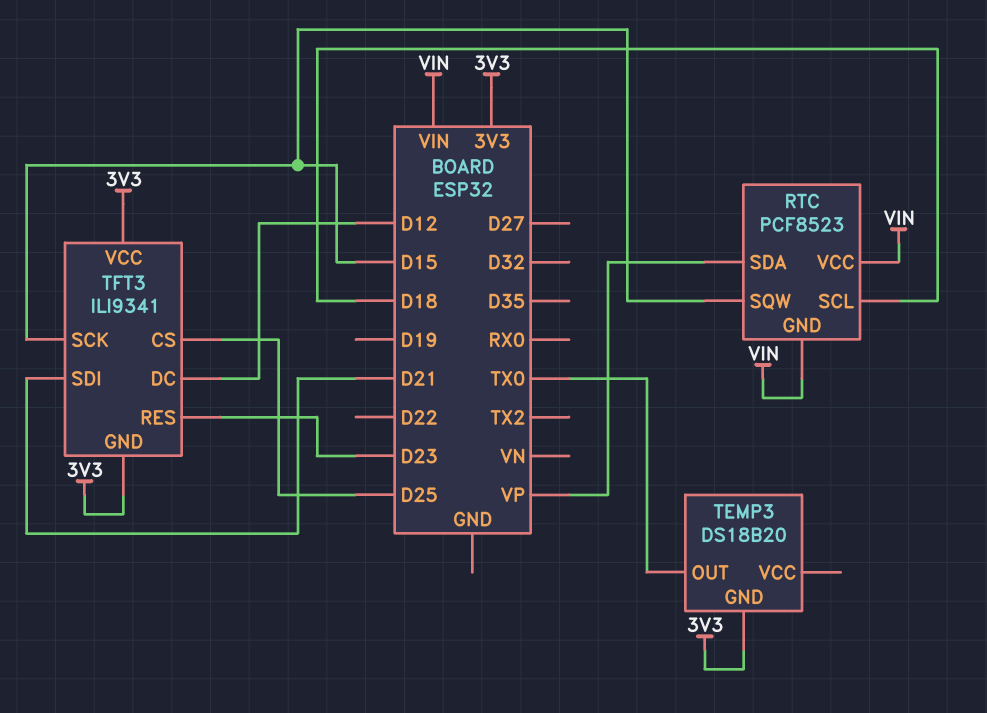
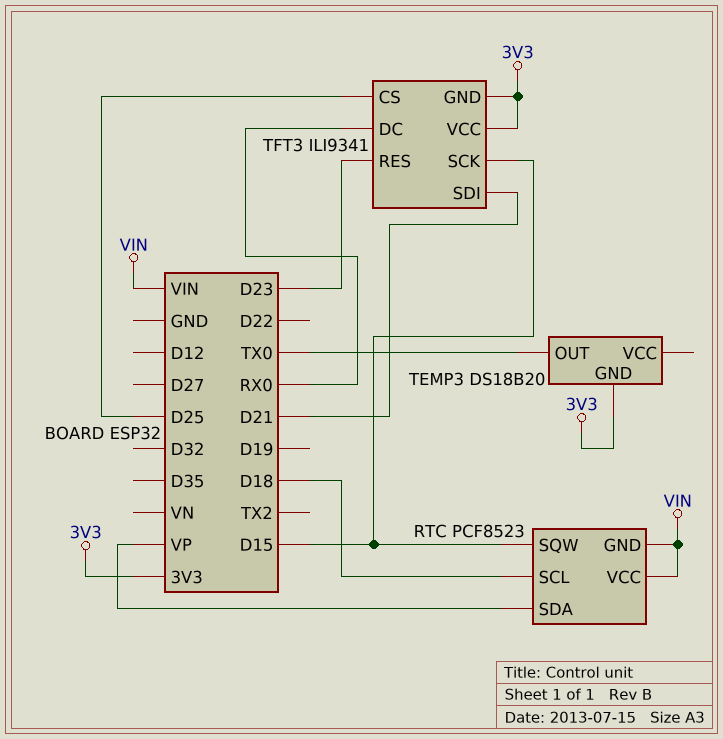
TFT3 pin DC: D12 -> RX0

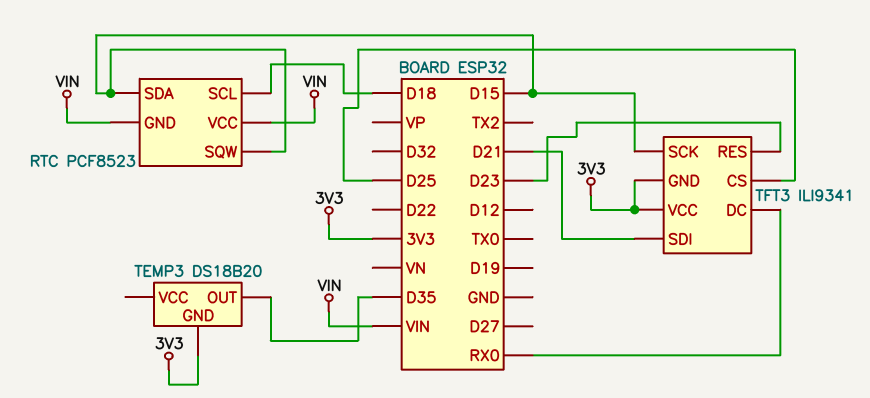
RTC pin SDA: VP -> D15
TEMP3 pin OUT: TX0 -> D35

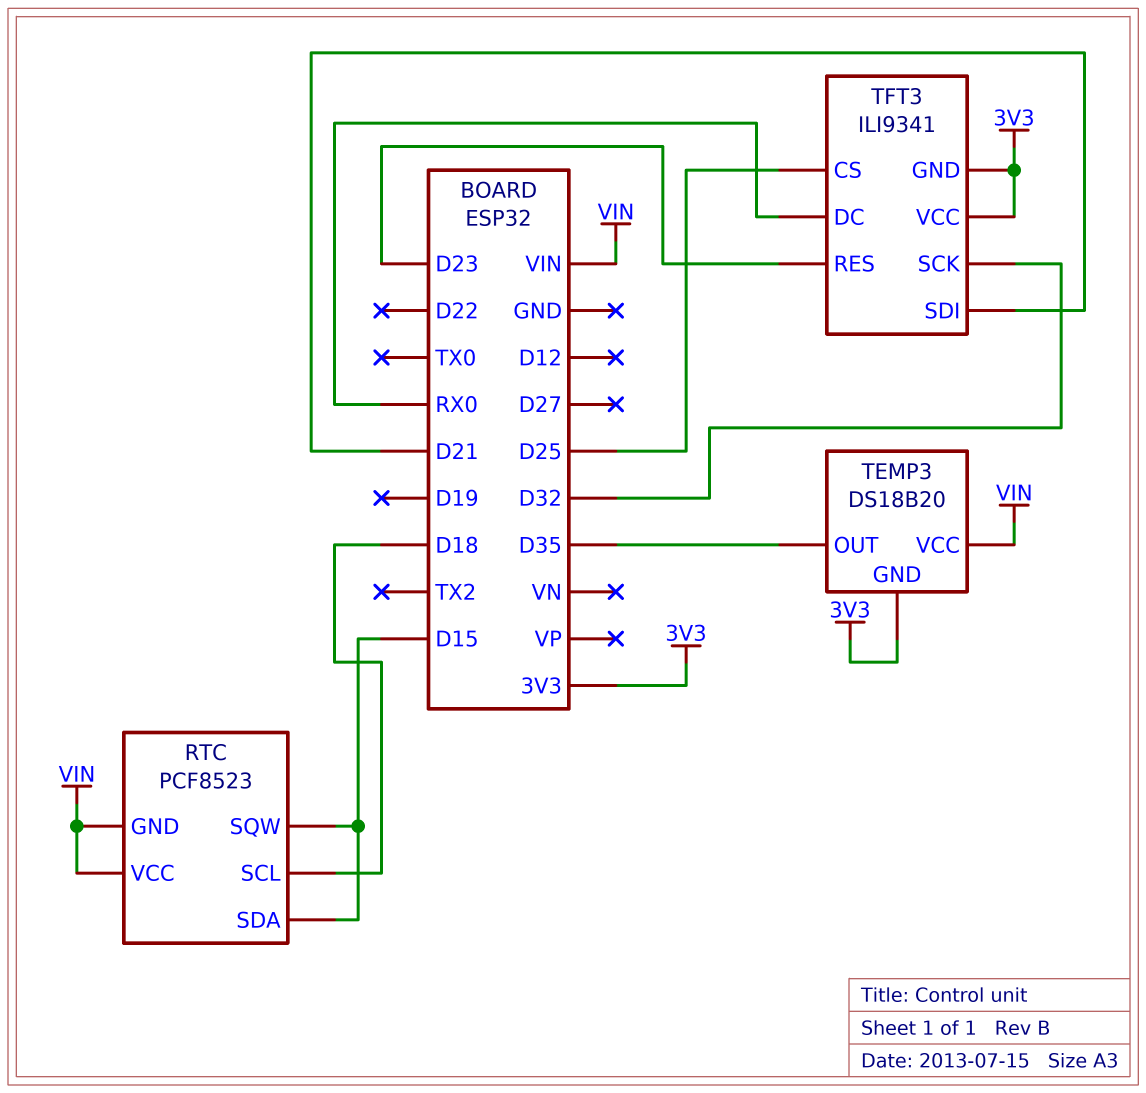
TEMP3 pin VCC: none -> VIN
TFT3 pin SCK: D15 -> D32

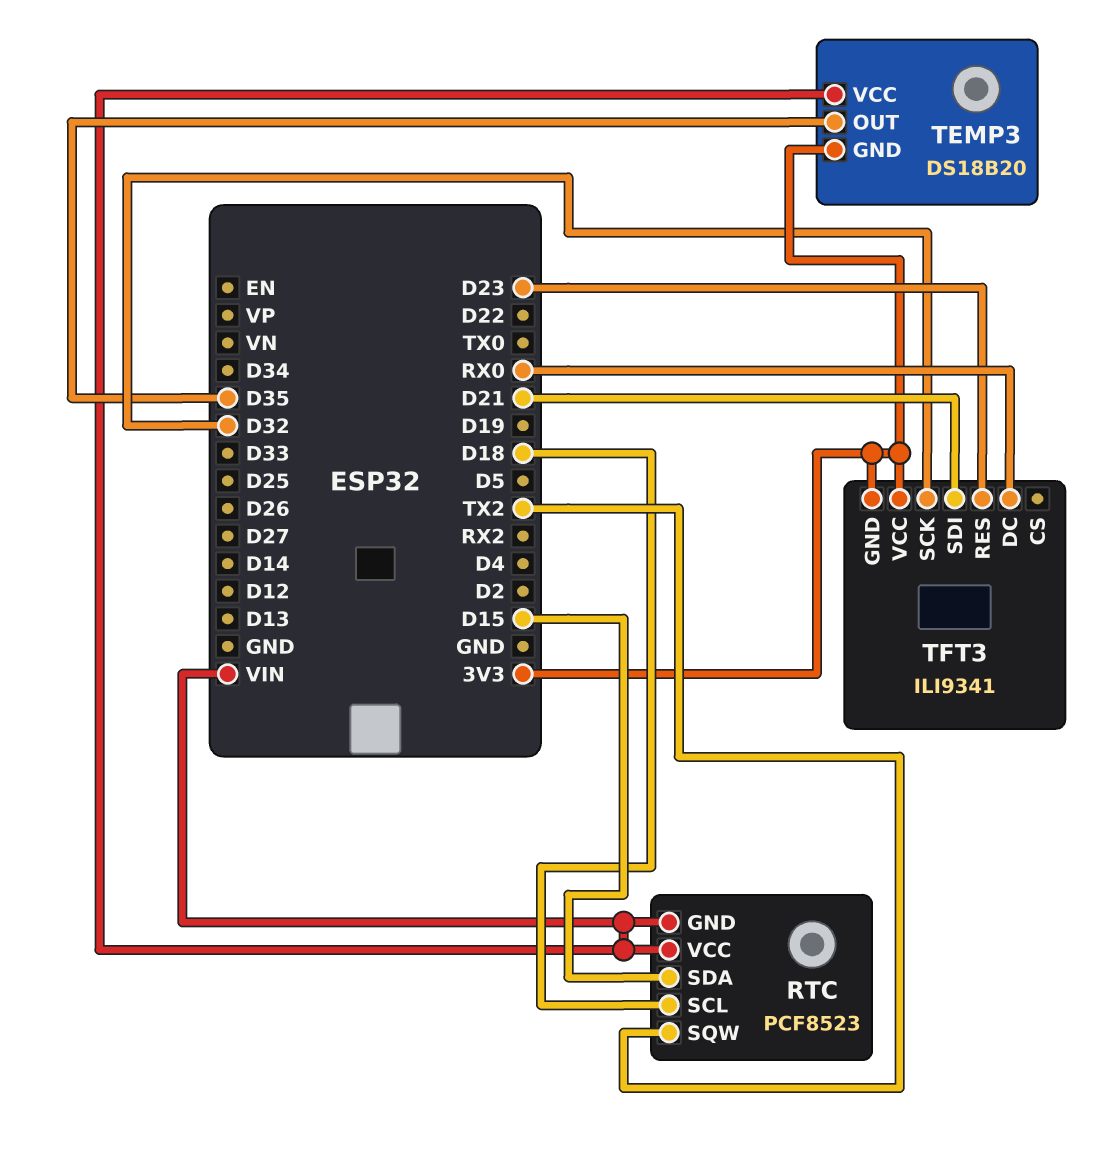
RTC pin SQW: D15 -> TX2
TFT3 pin CS: D25 -> none

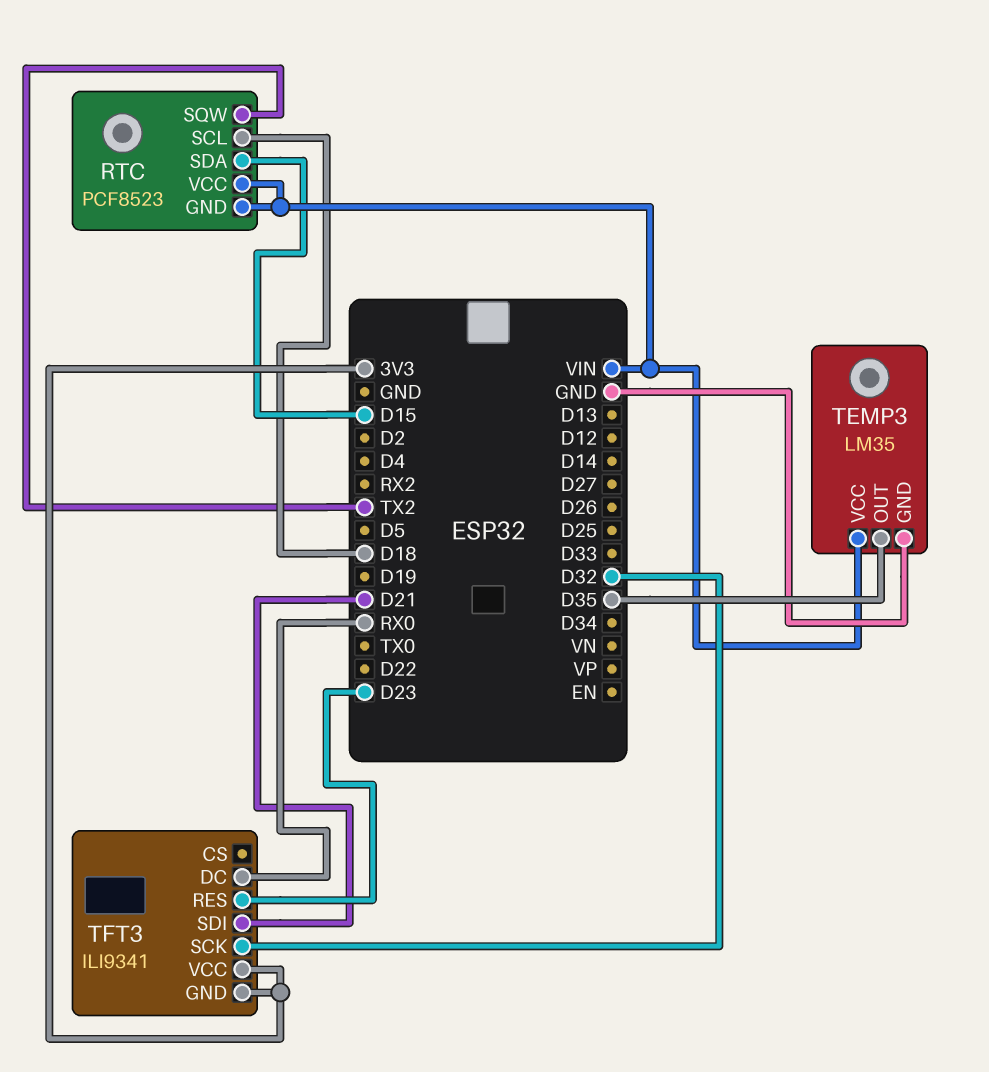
TEMP3: DS18B20 -> LM35
TEMP3 pin GND: 3V3 -> GND

